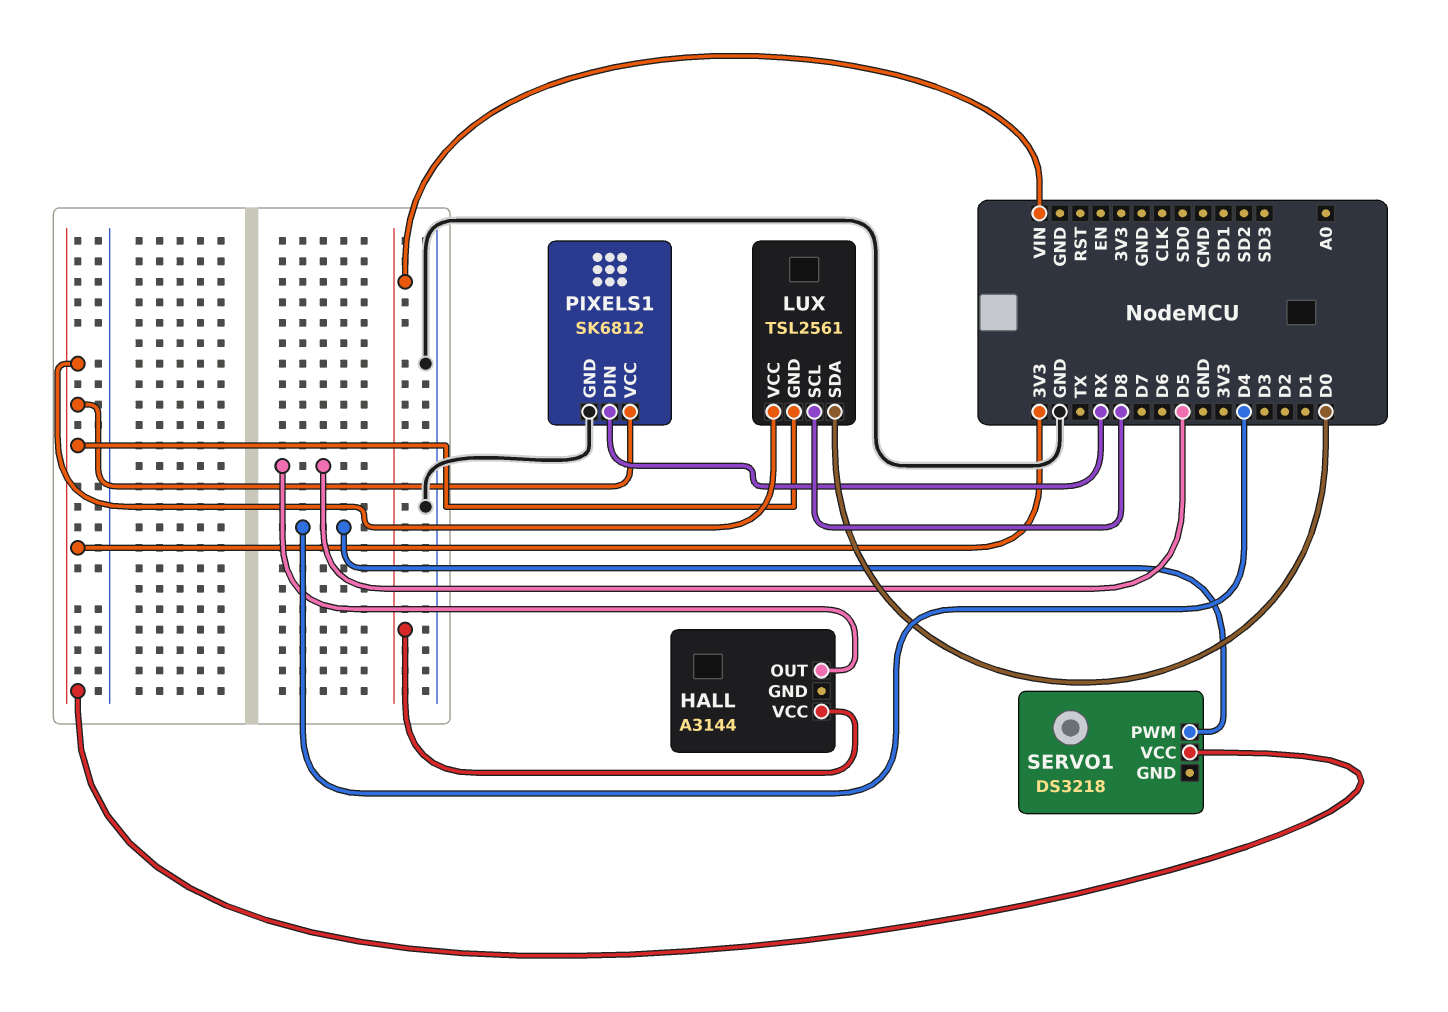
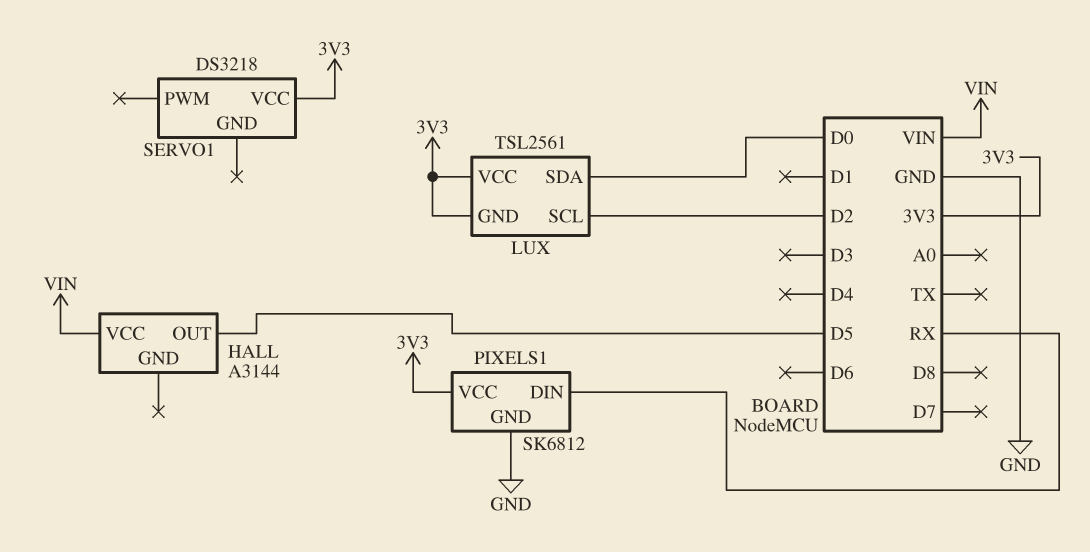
LUX pin SCL: D8 -> D2
SERVO1 pin PWM: D4 -> none

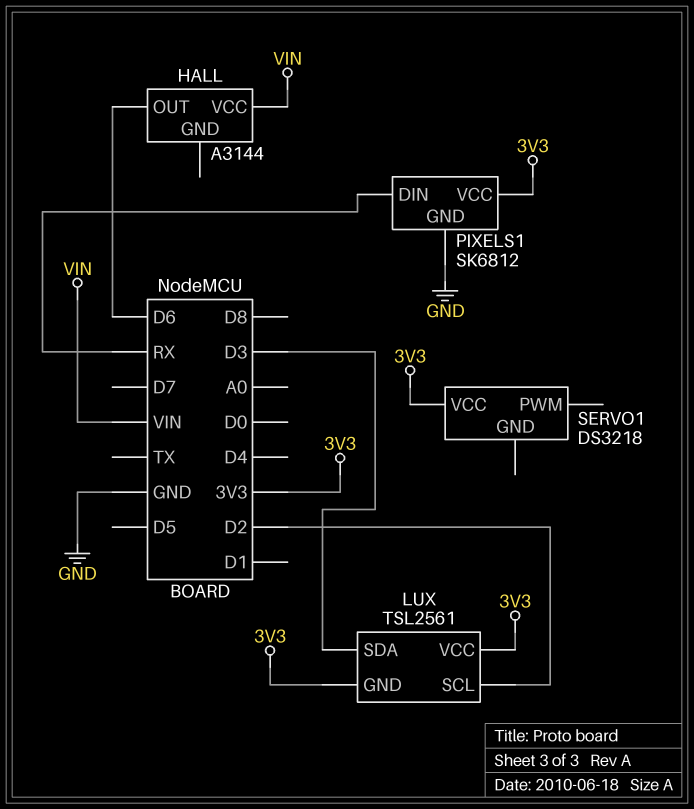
HALL pin OUT: D5 -> D6
LUX pin SDA: D0 -> D3

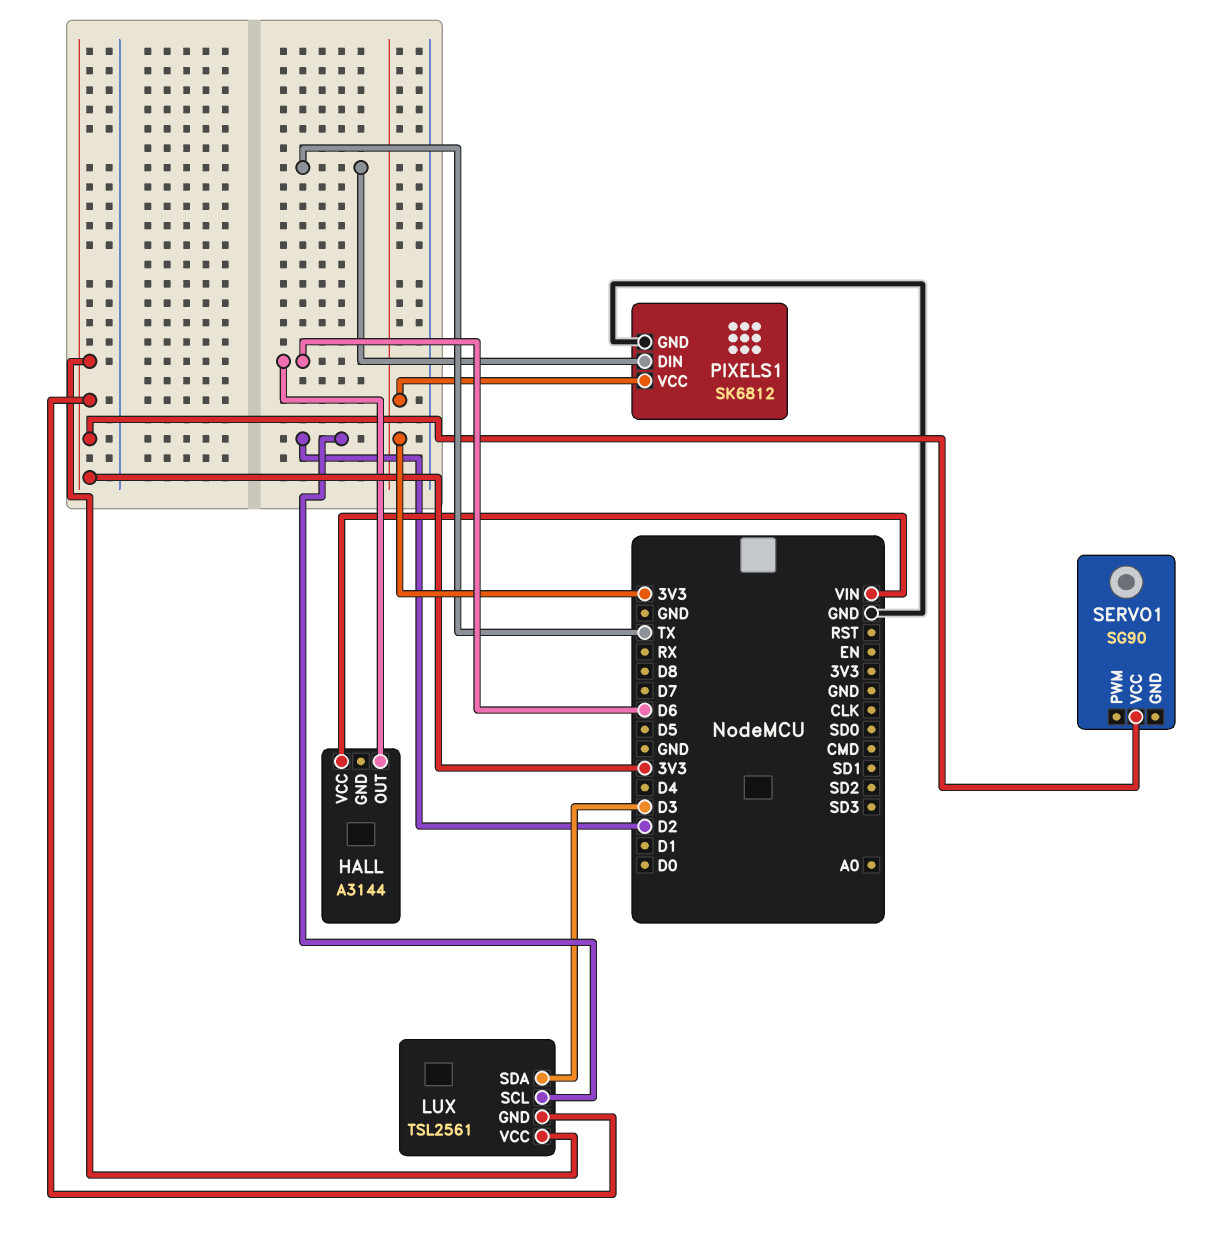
PIXELS1 pin DIN: RX -> TX
SERVO1: DS3218 -> SG90

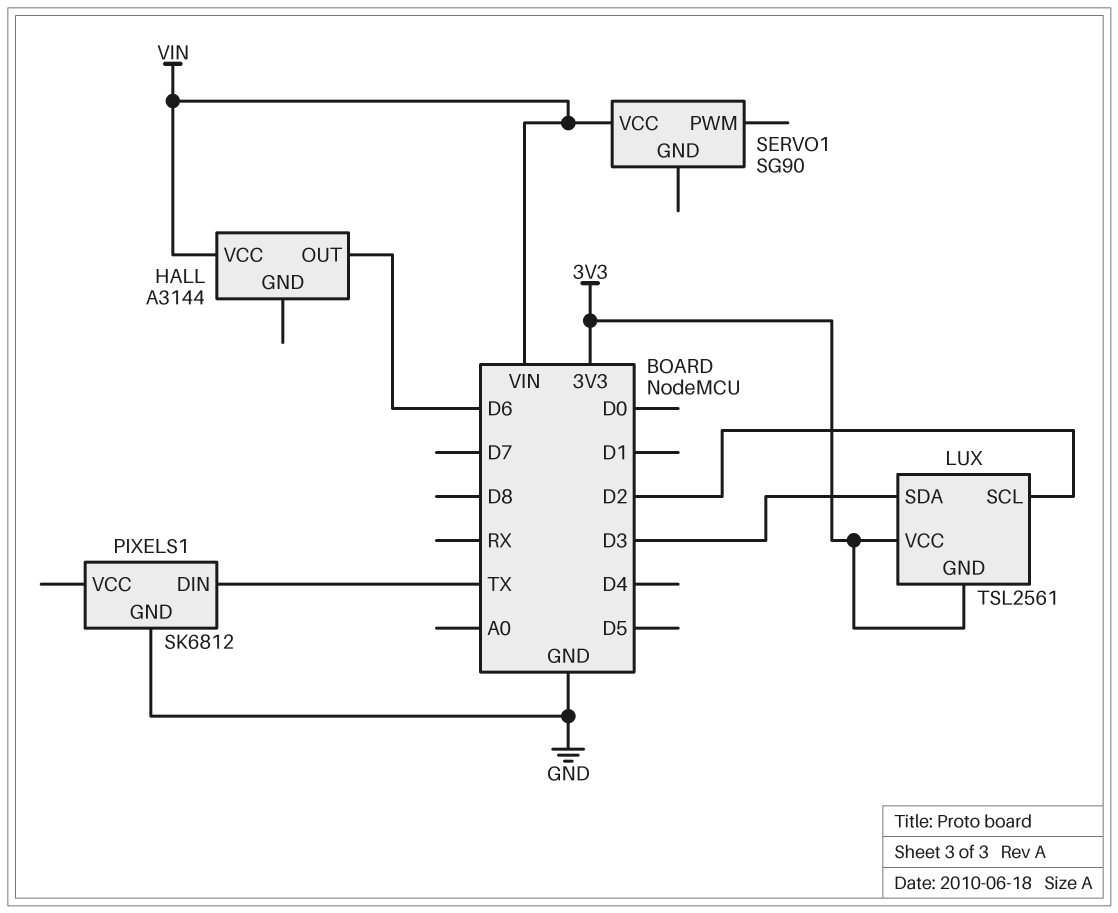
PIXELS1 pin VCC: 3V3 -> none
SERVO1 pin VCC: 3V3 -> VIN

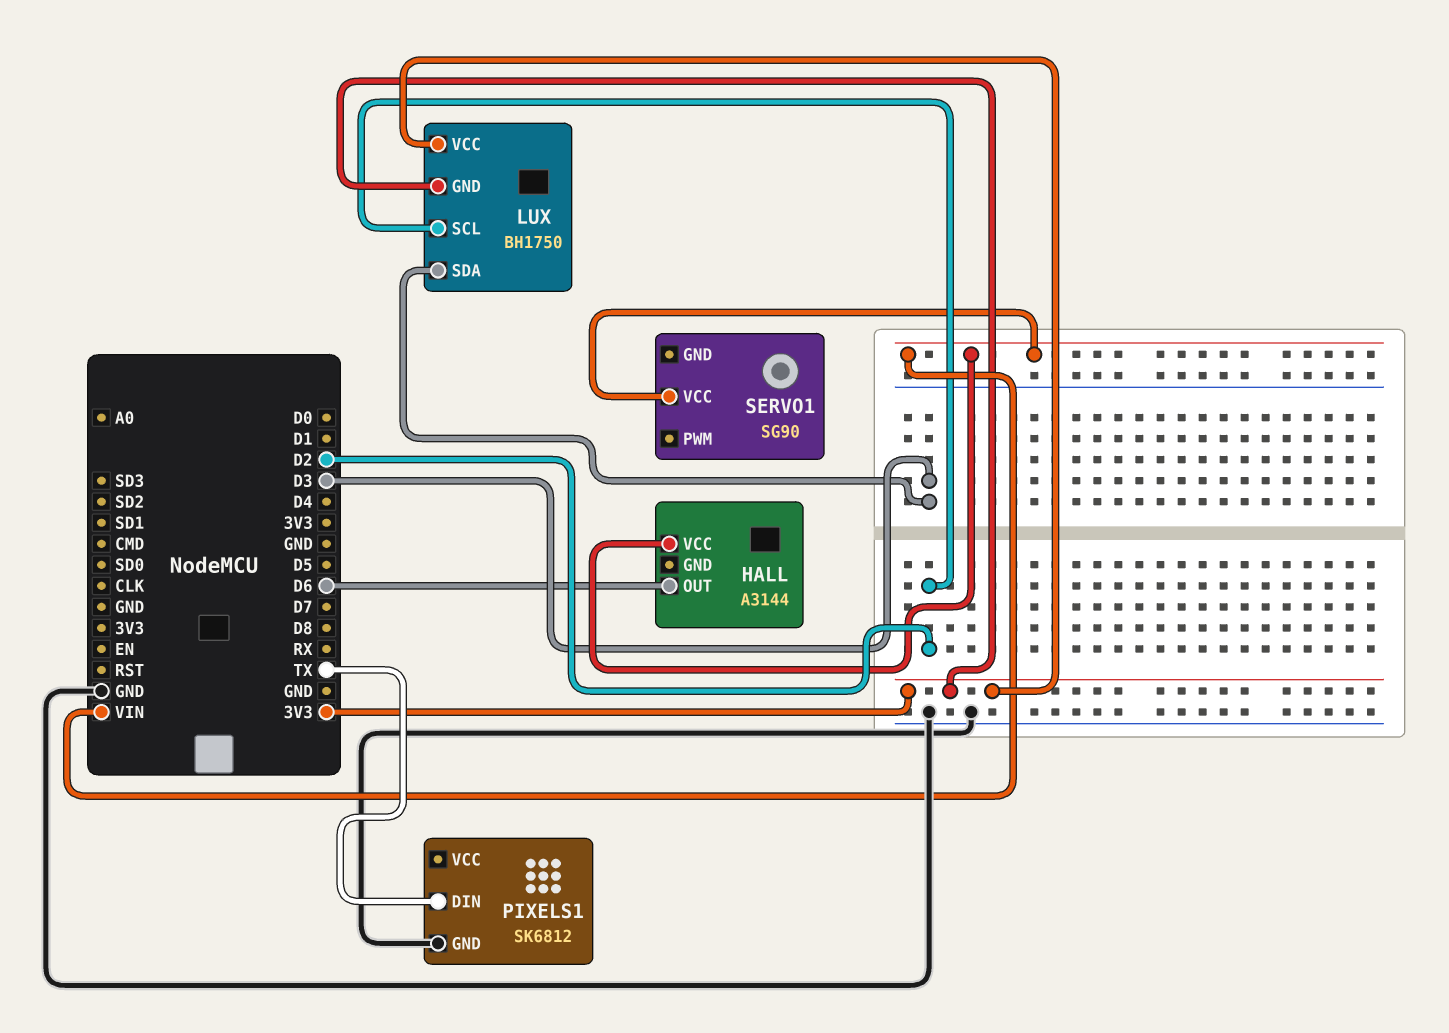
LUX: TSL2561 -> BH1750

